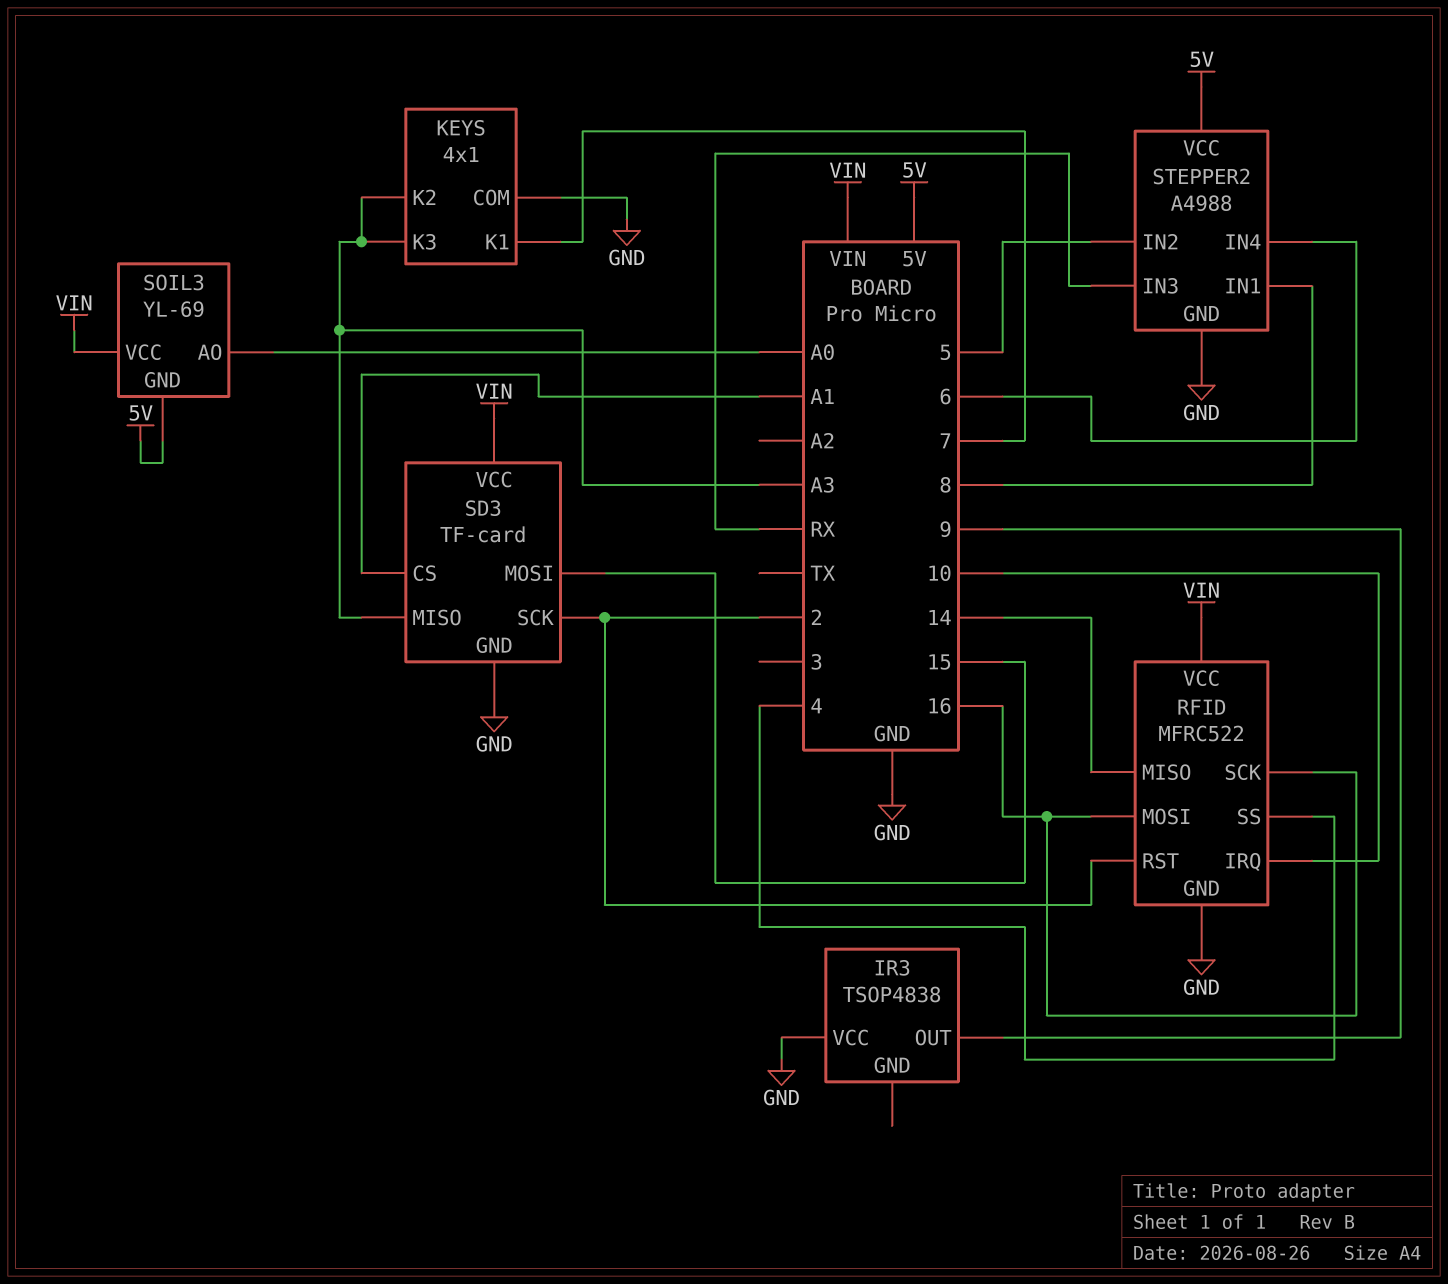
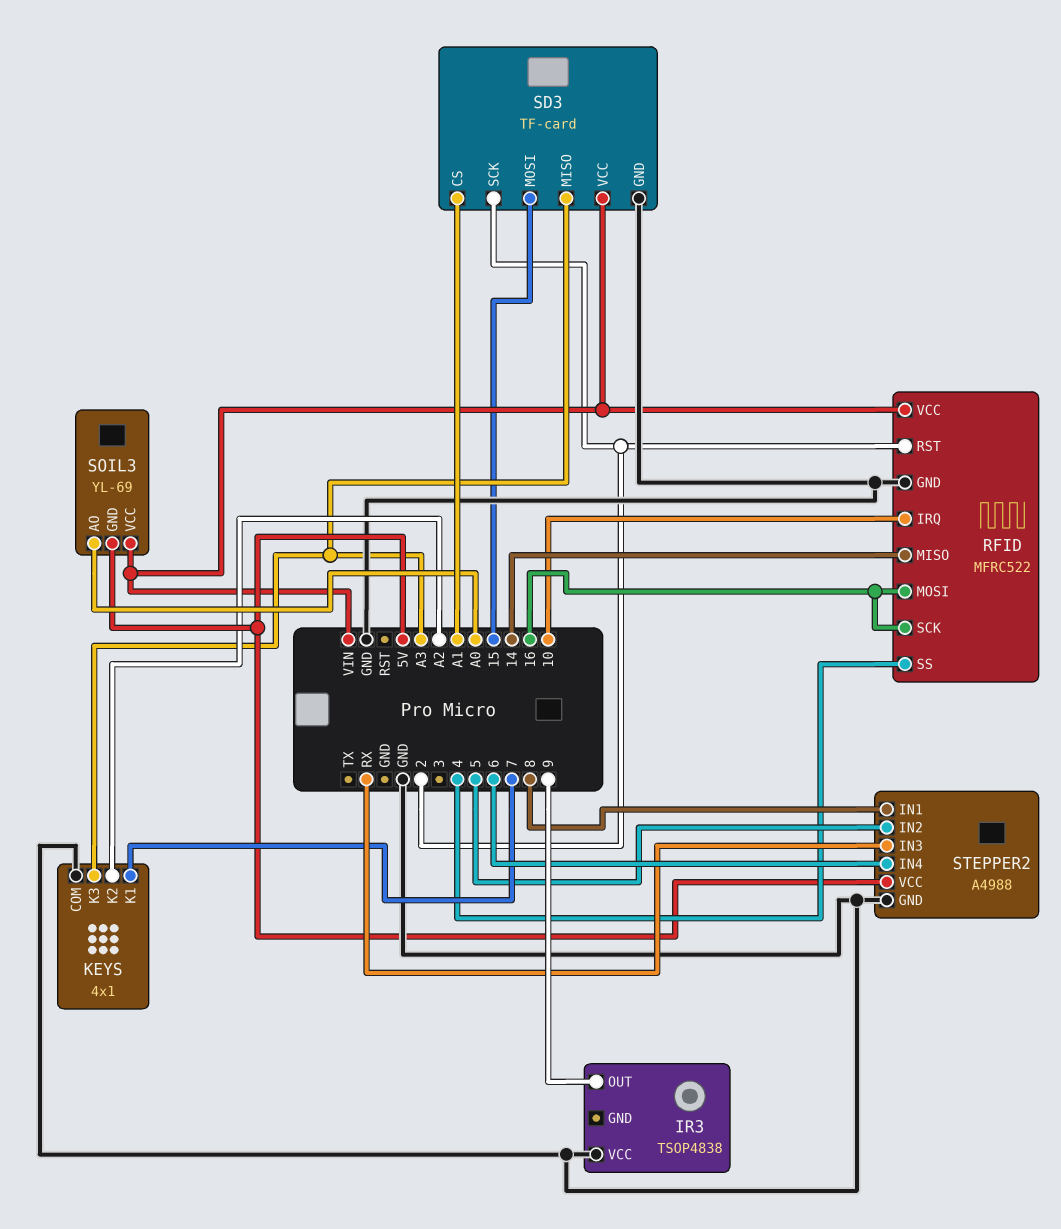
KEYS pin K2: A3 -> A2

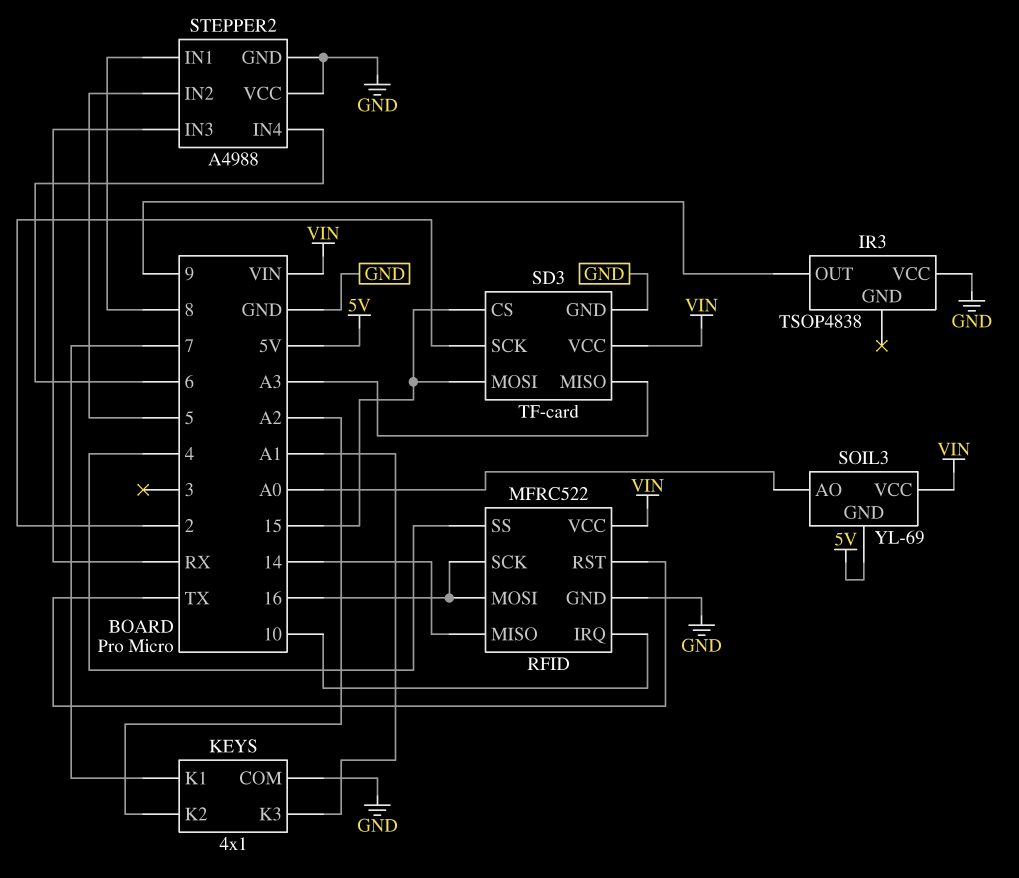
KEYS pin K3: A3 -> A1
RFID pin RST: 2 -> TX
SD3 pin CS: A1 -> 15
STEPPER2 pin VCC: 5V -> GND

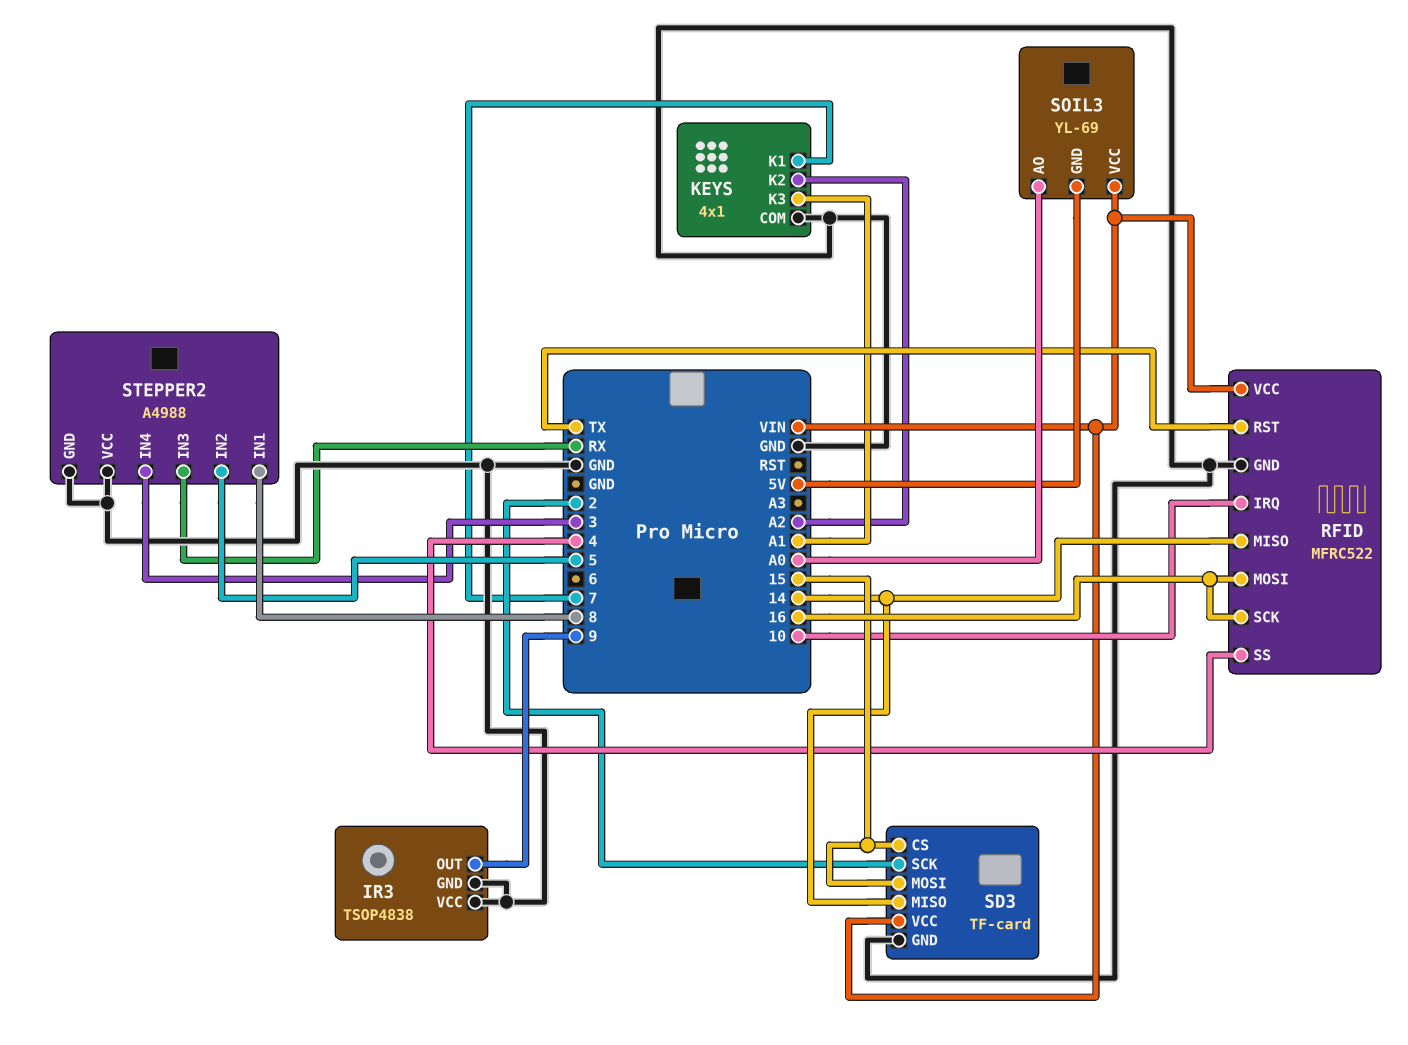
IR3 pin GND: none -> GND
SD3 pin MISO: A3 -> 14
STEPPER2 pin IN4: 6 -> 3

